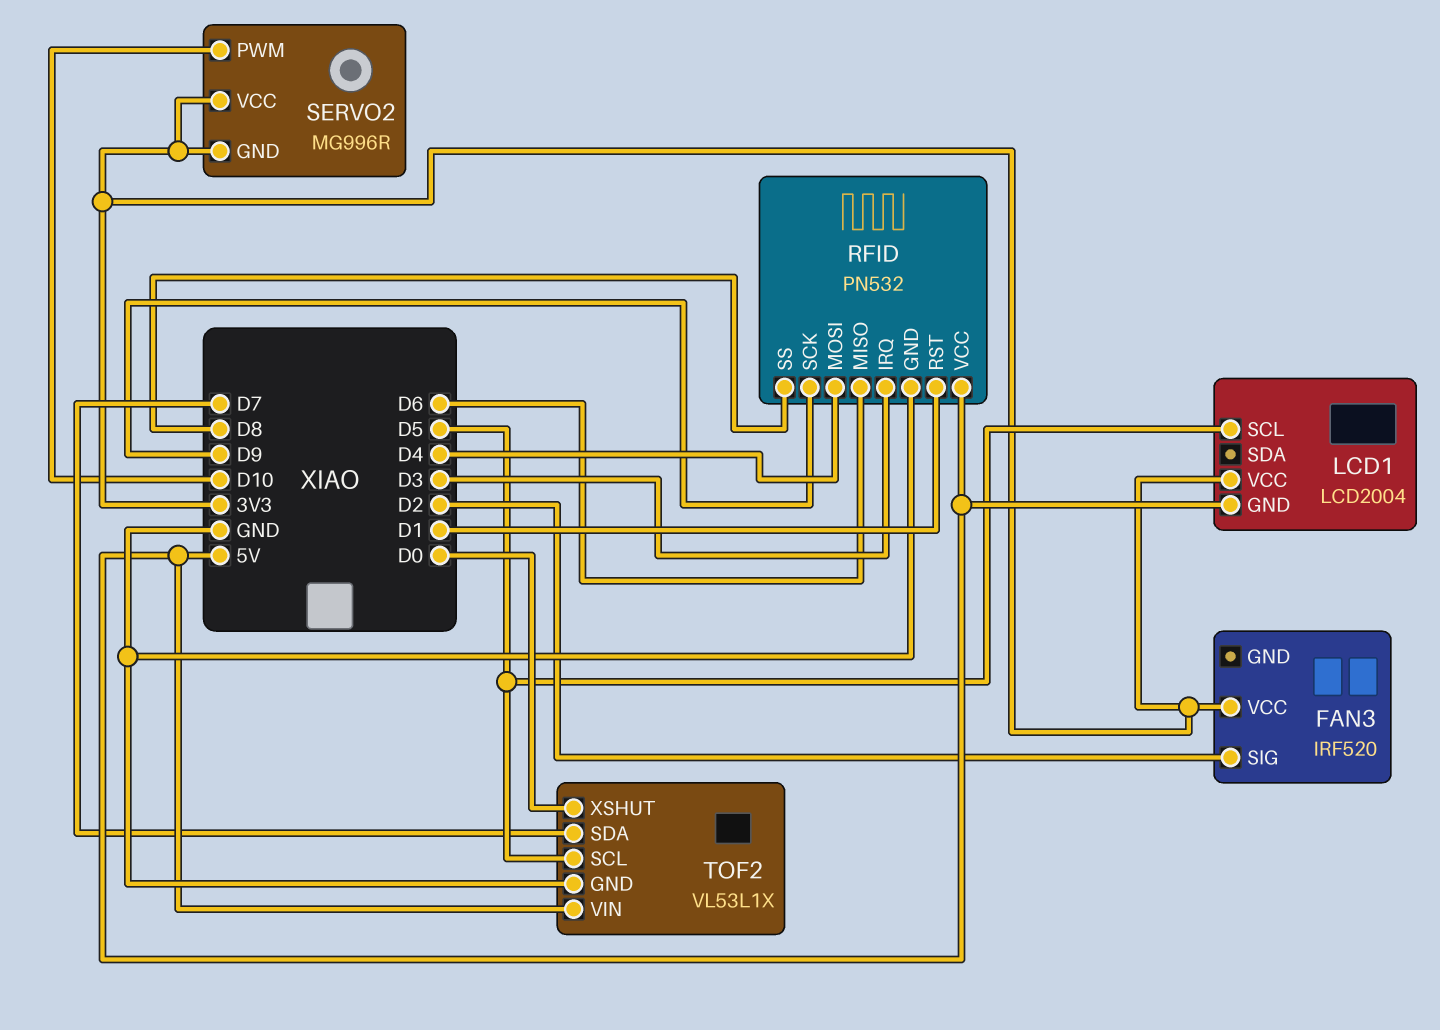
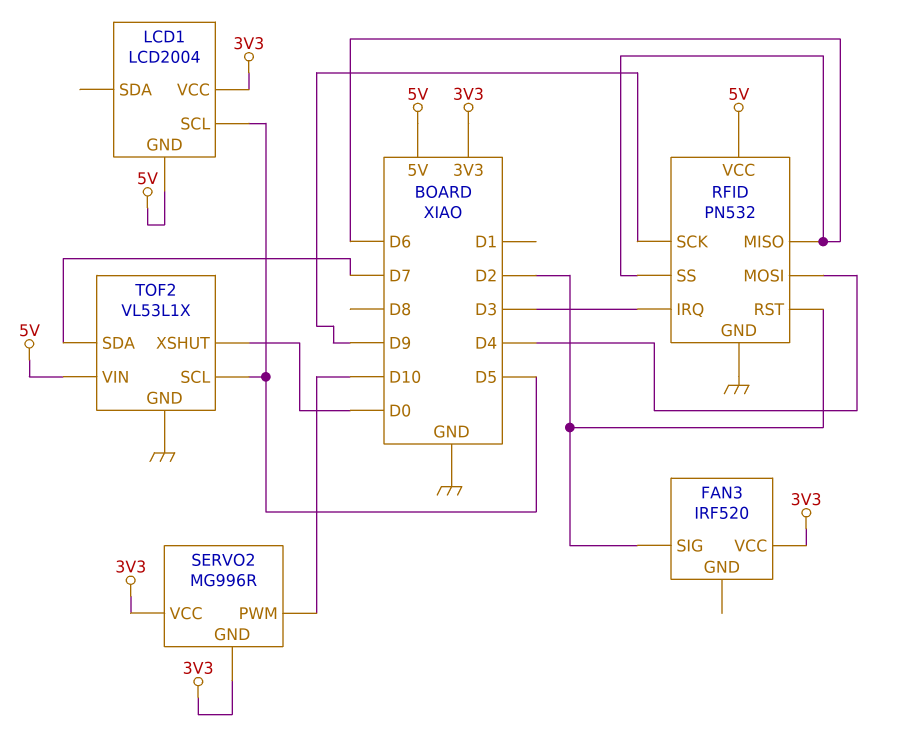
RFID pin RST: D1 -> D2
RFID pin SS: D8 -> D6

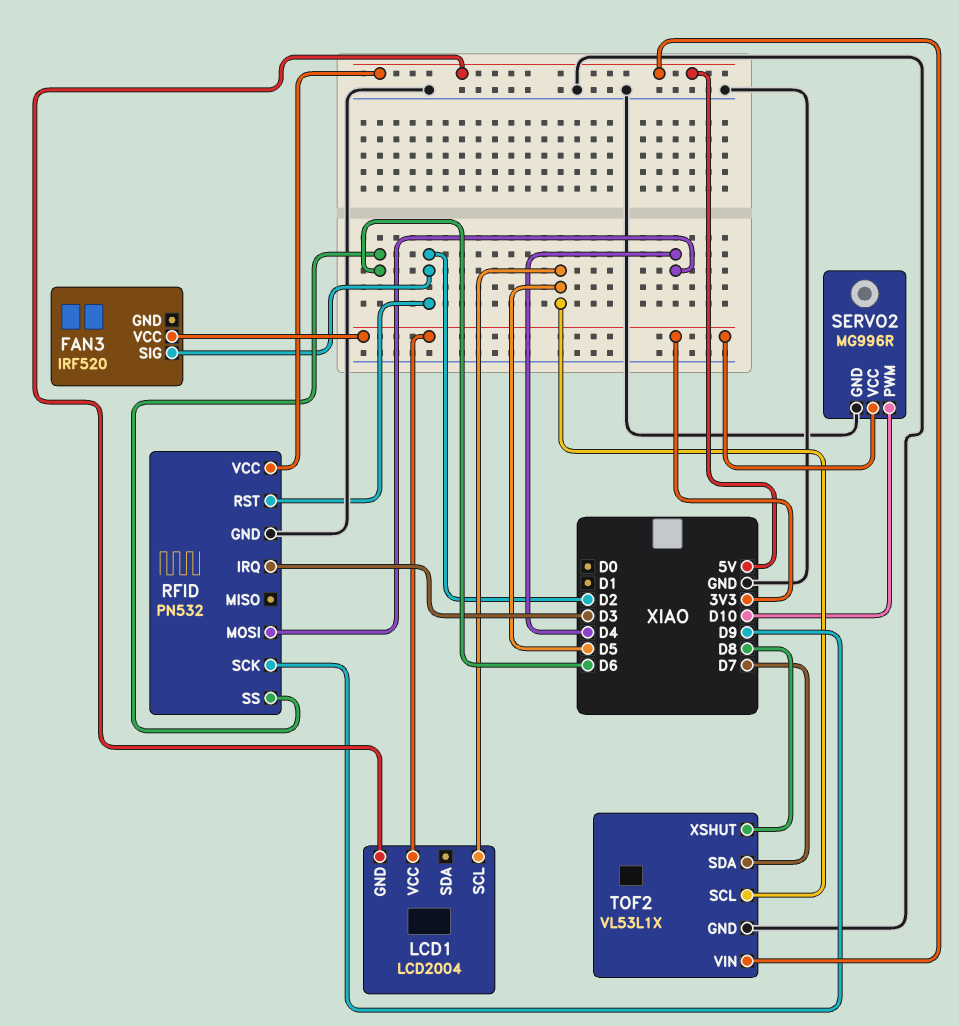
RFID pin MISO: D6 -> none
SERVO2 pin GND: 3V3 -> GND
TOF2 pin XSHUT: D0 -> D8

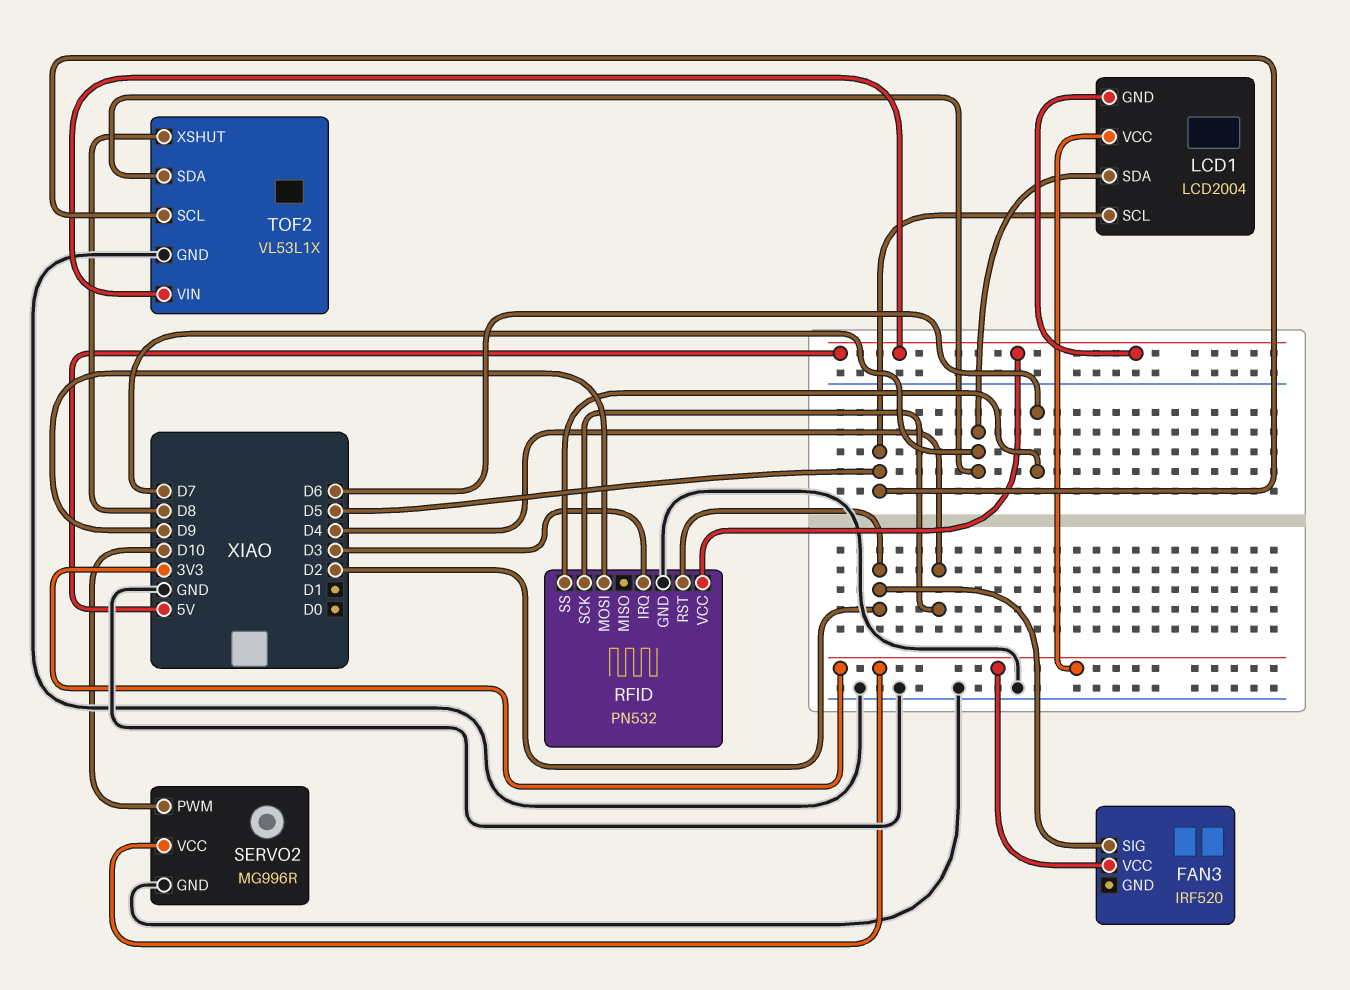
LCD1 pin SDA: none -> D7
RFID pin MOSI: D4 -> D9
RFID pin SCK: D9 -> D4

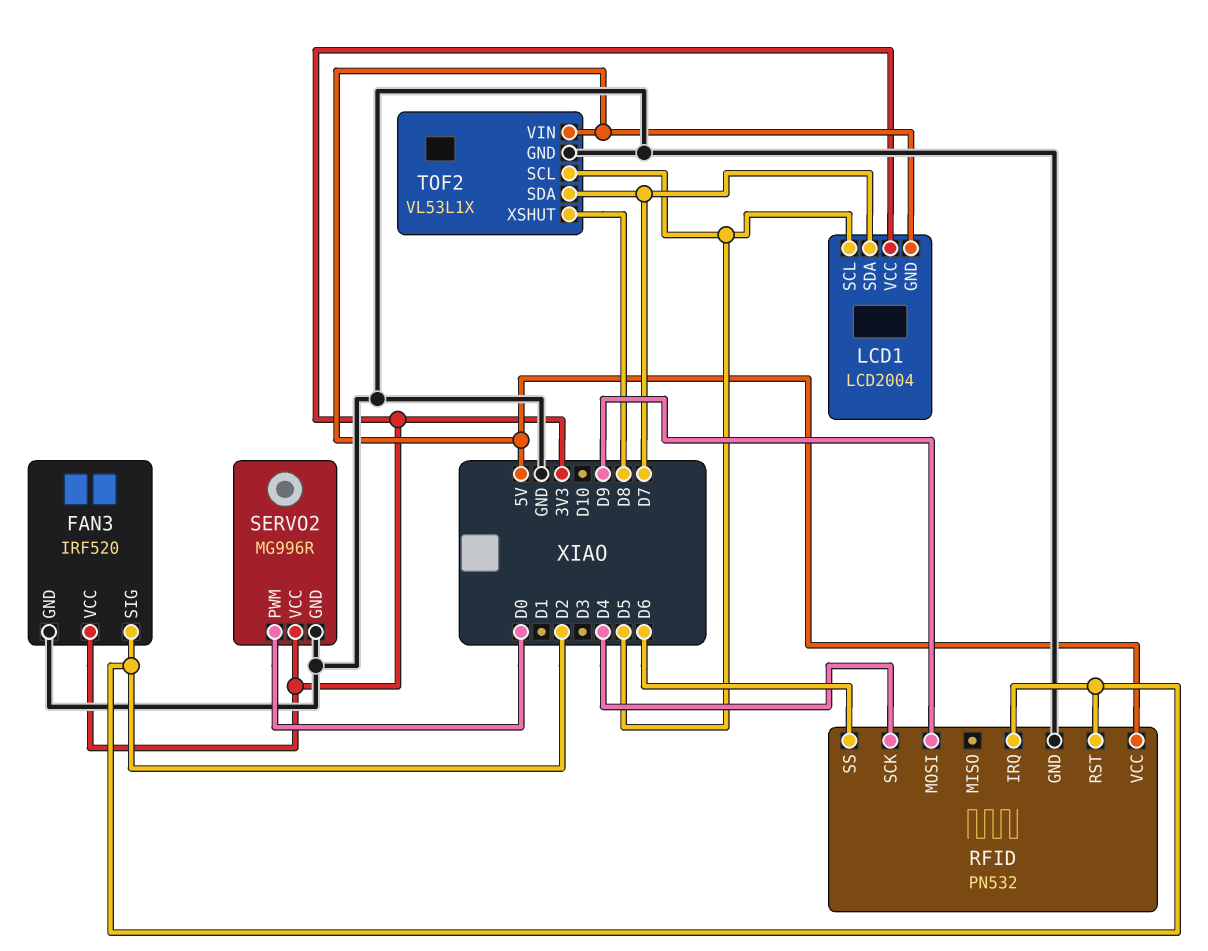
FAN3 pin GND: none -> GND
RFID pin IRQ: D3 -> D2
SERVO2 pin PWM: D10 -> D0

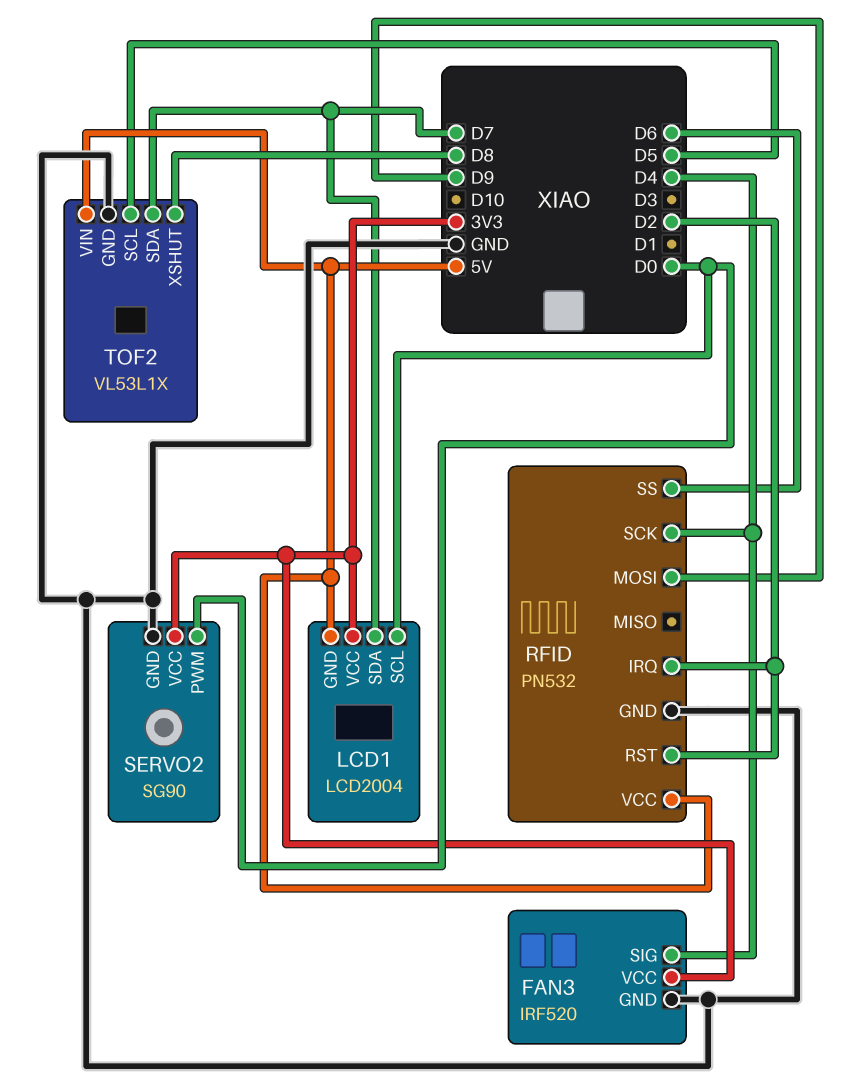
FAN3 pin SIG: D2 -> D4
LCD1 pin SCL: D5 -> D0
SERVO2: MG996R -> SG90

